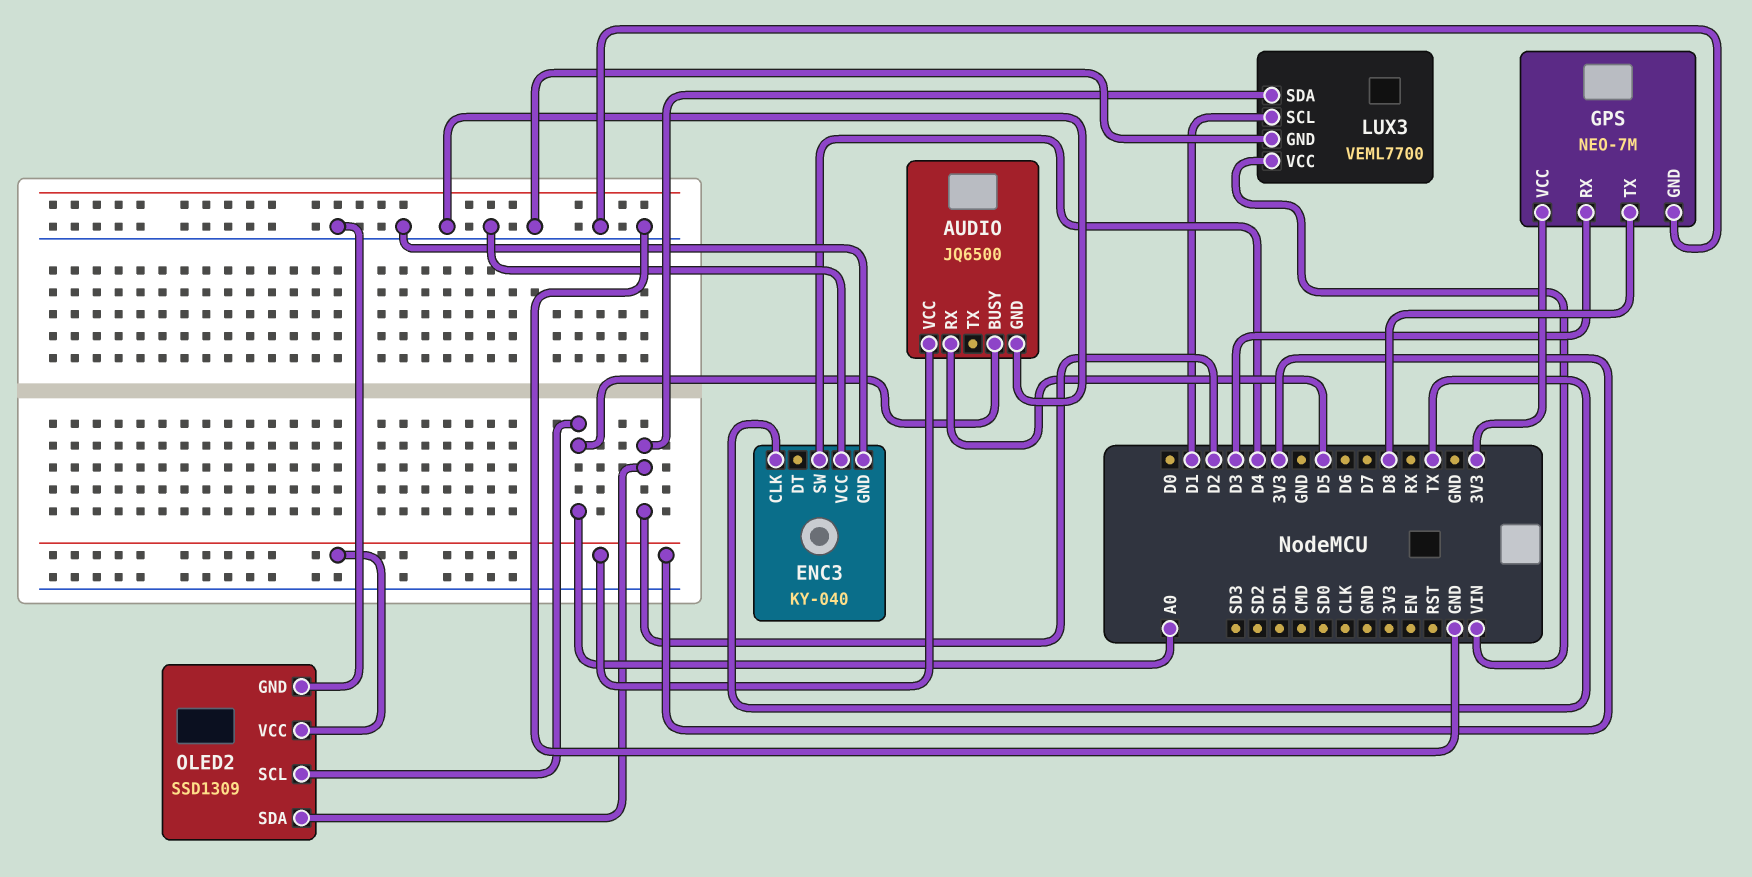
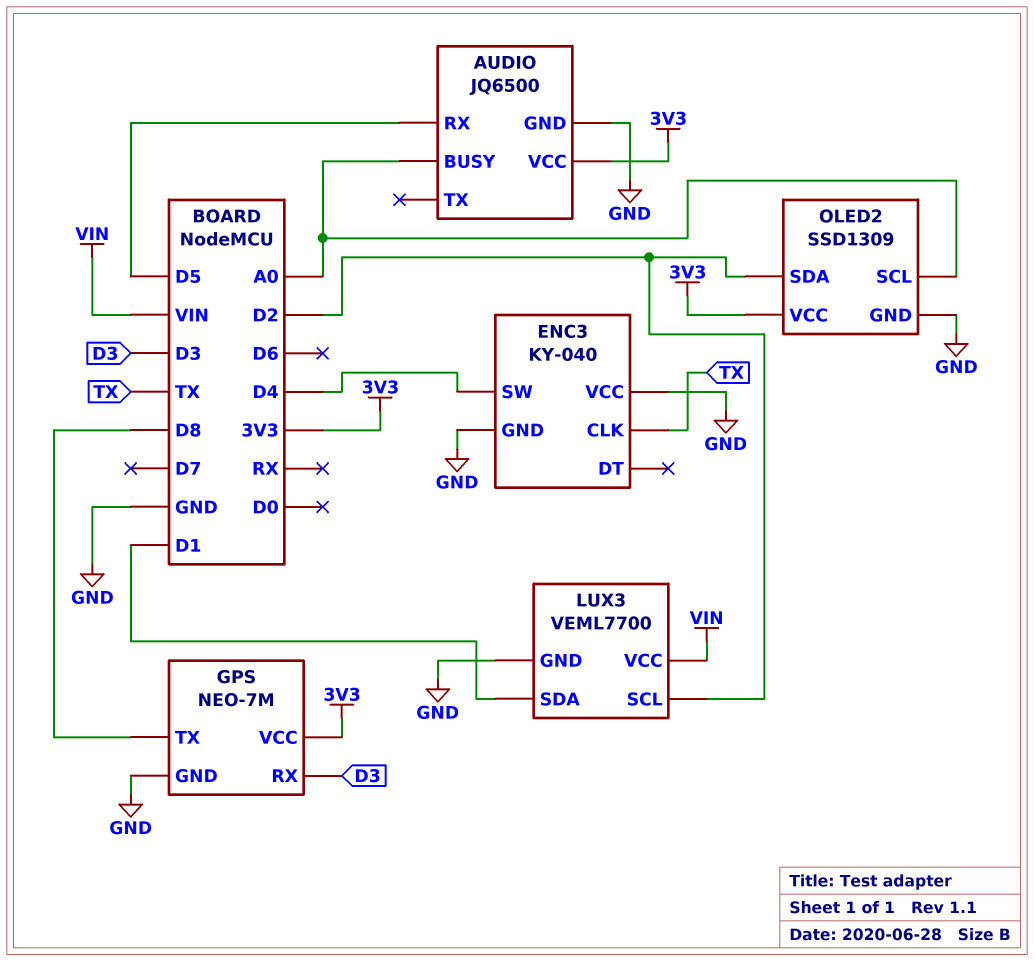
LUX3 pin SCL: D1 -> D2
LUX3 pin SDA: D2 -> D1

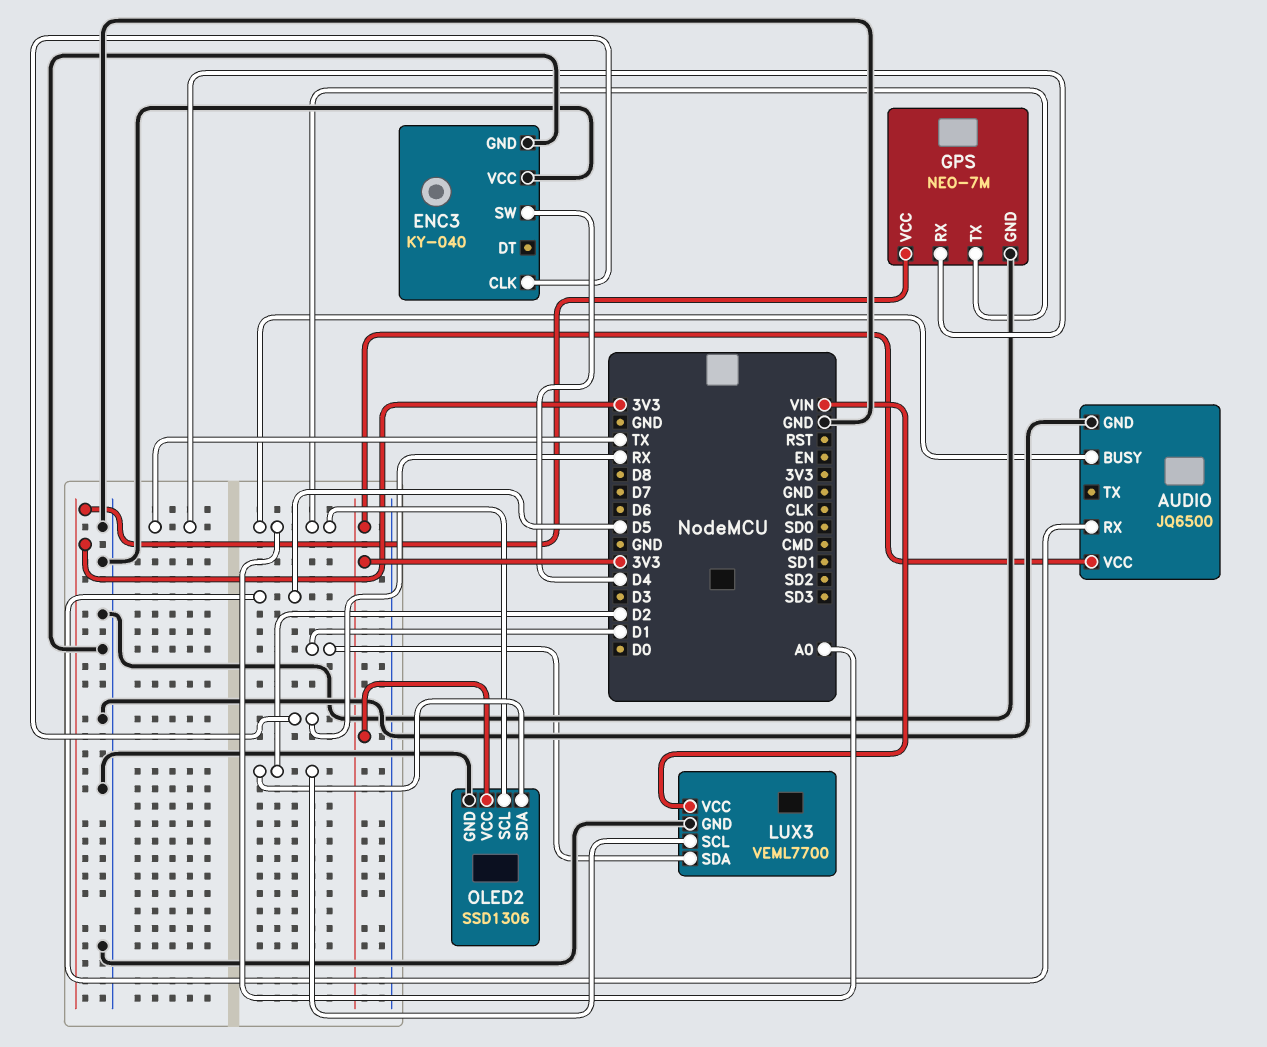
ENC3 pin CLK: TX -> RX
GPS pin RX: D3 -> TX
GPS pin TX: D8 -> A0
OLED2: SSD1309 -> SSD1306

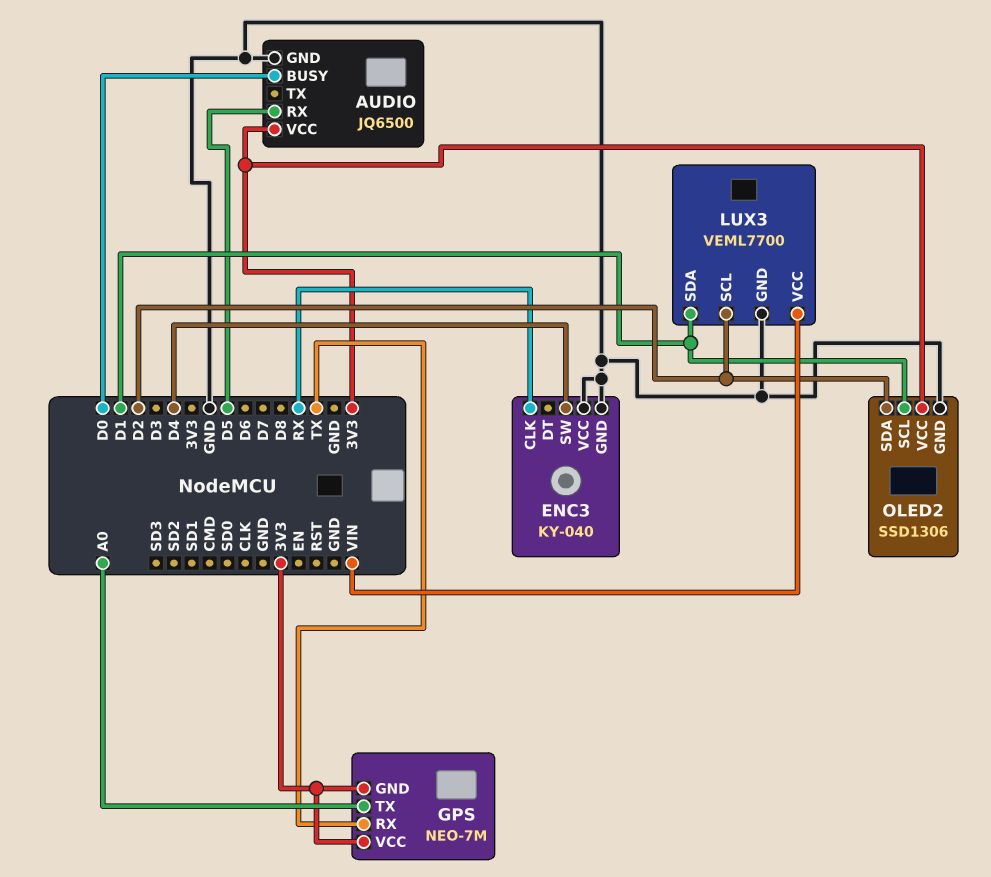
AUDIO pin BUSY: A0 -> D0
GPS pin GND: GND -> 3V3
OLED2 pin SCL: A0 -> D1

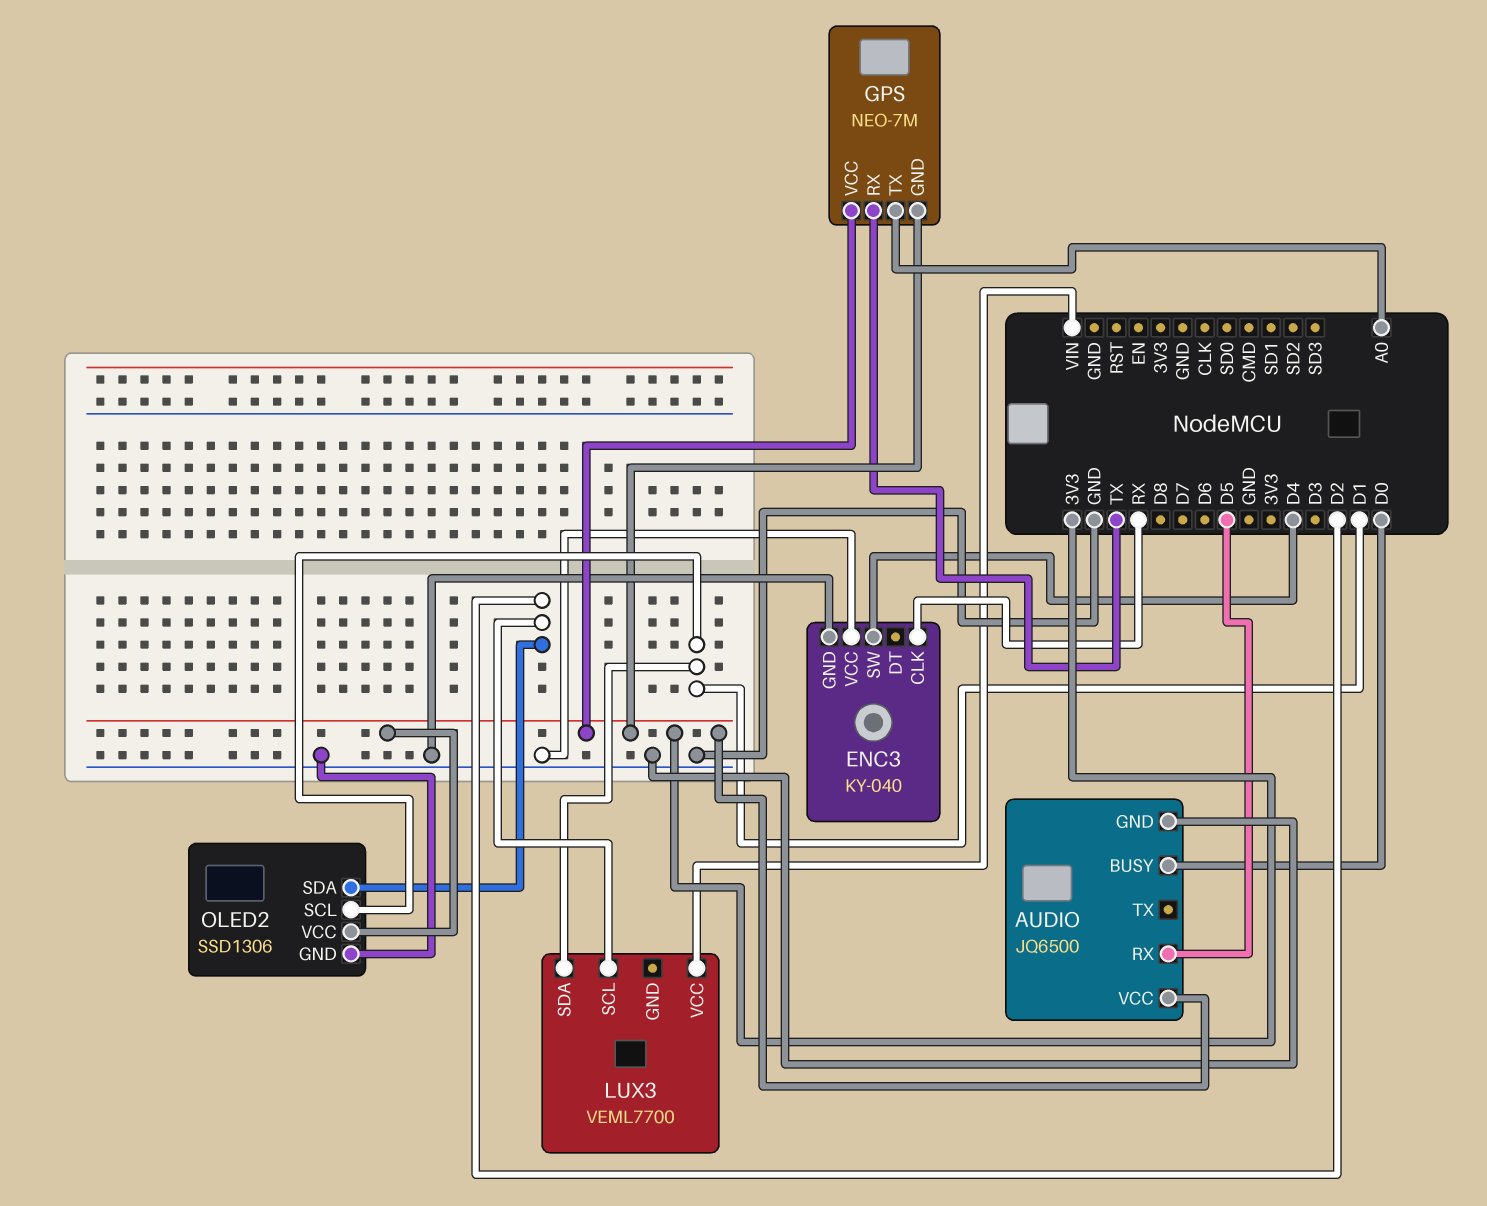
LUX3 pin GND: GND -> none

